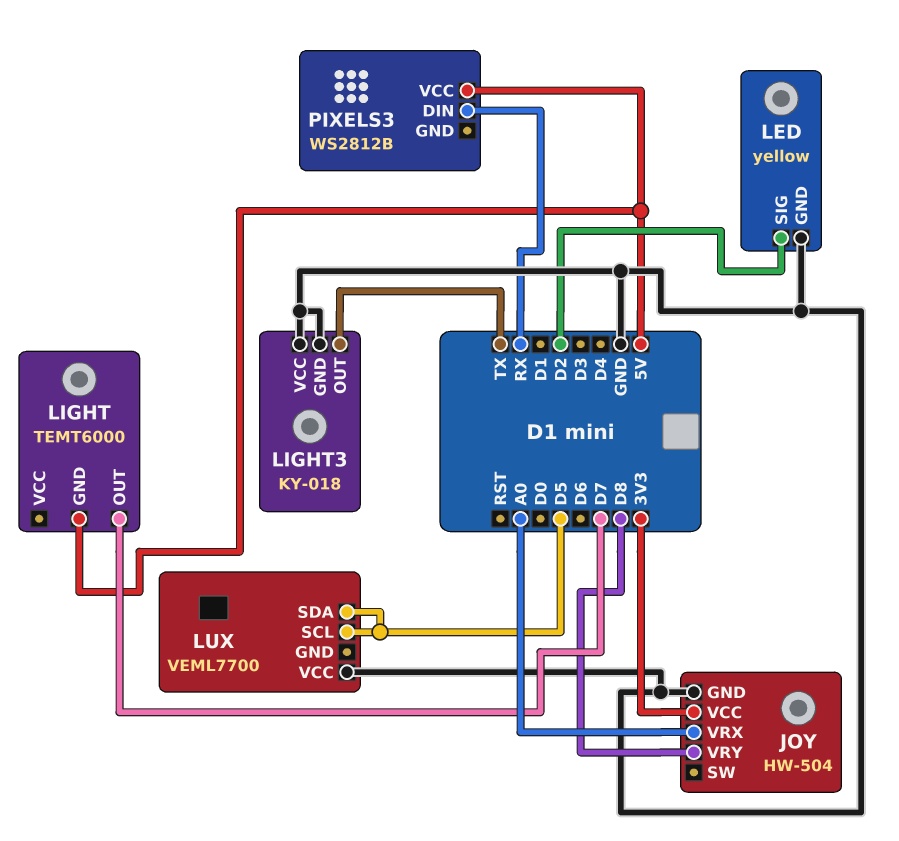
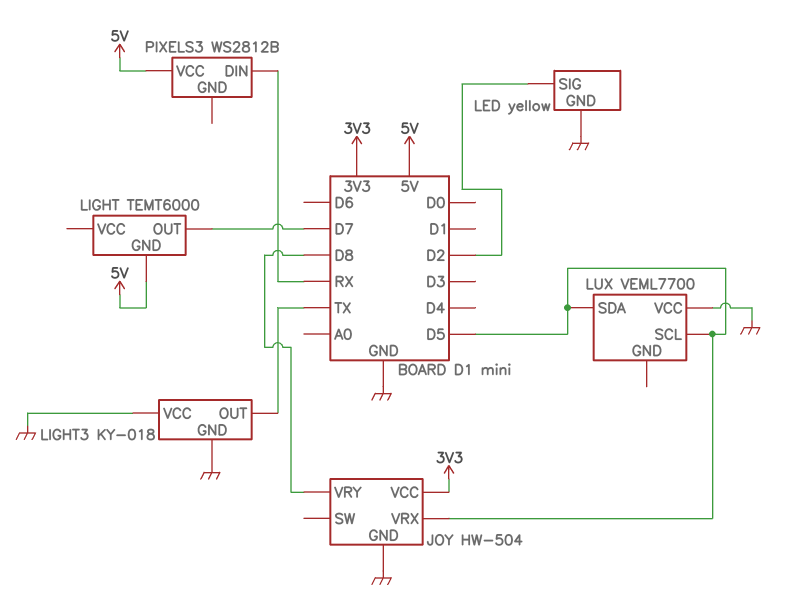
JOY pin VRX: A0 -> D5

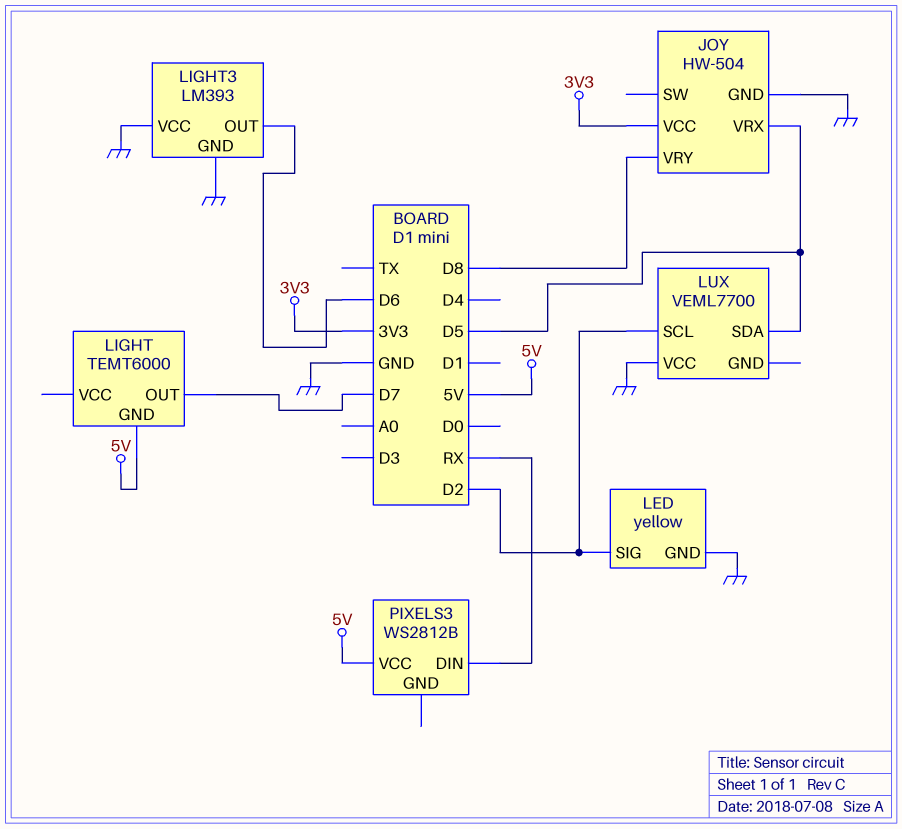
LIGHT3: KY-018 -> LM393
LIGHT3 pin OUT: TX -> D6
LUX pin SCL: D5 -> D2

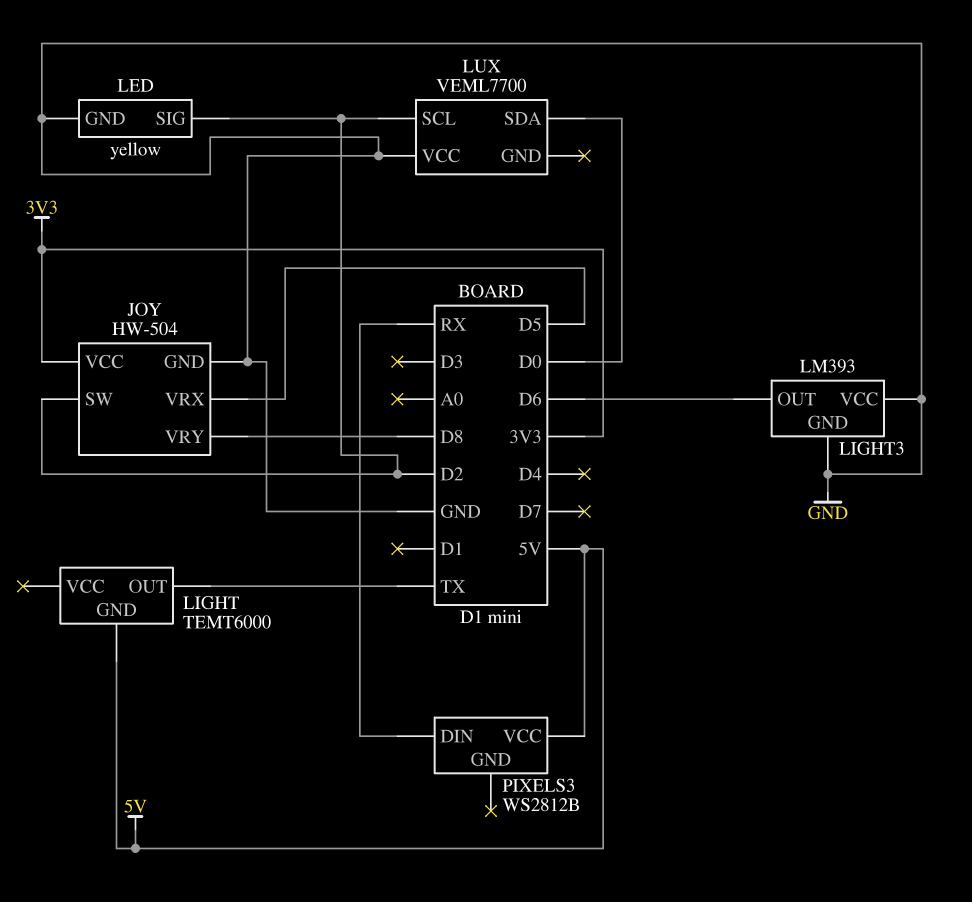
JOY pin SW: none -> D2
LIGHT pin OUT: D7 -> TX
LUX pin SDA: D5 -> D0

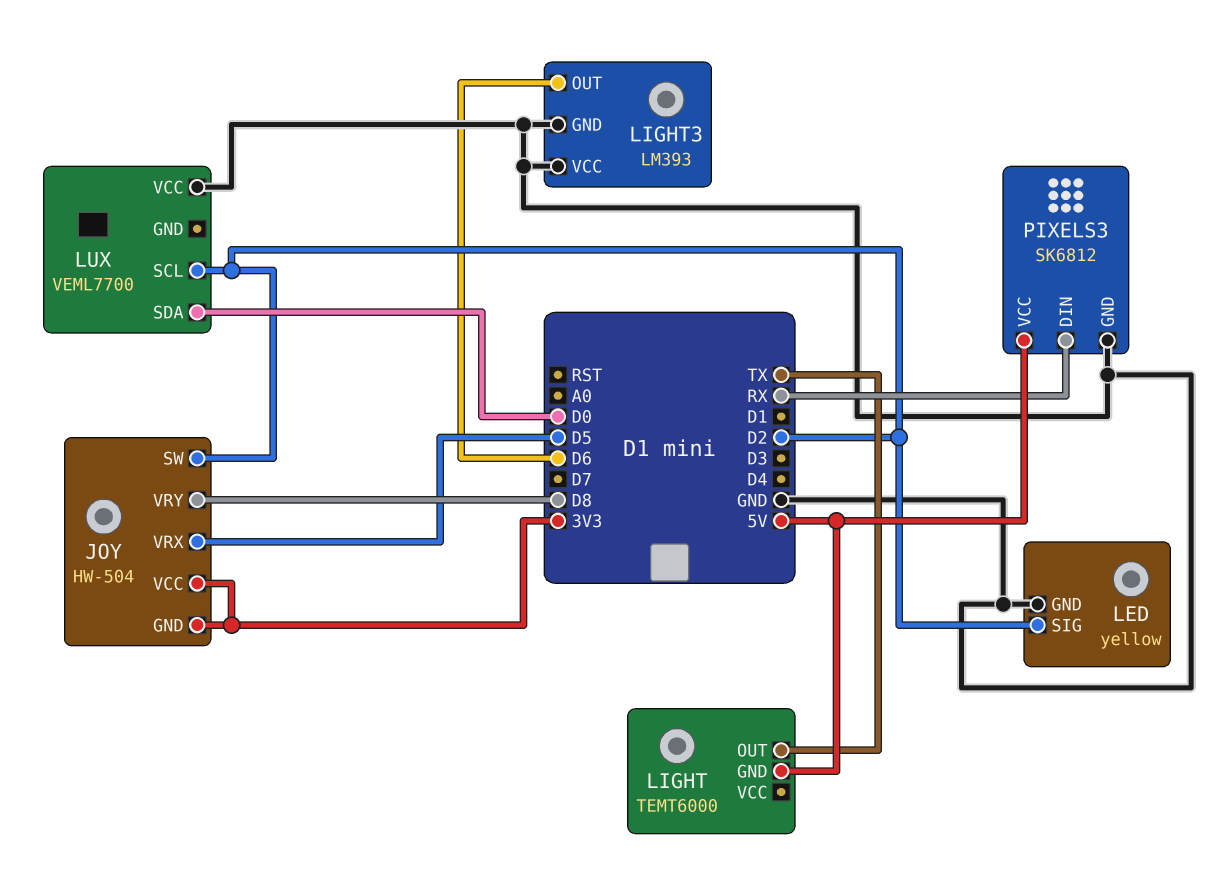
JOY pin GND: GND -> 3V3
PIXELS3: WS2812B -> SK6812
PIXELS3 pin GND: none -> GND

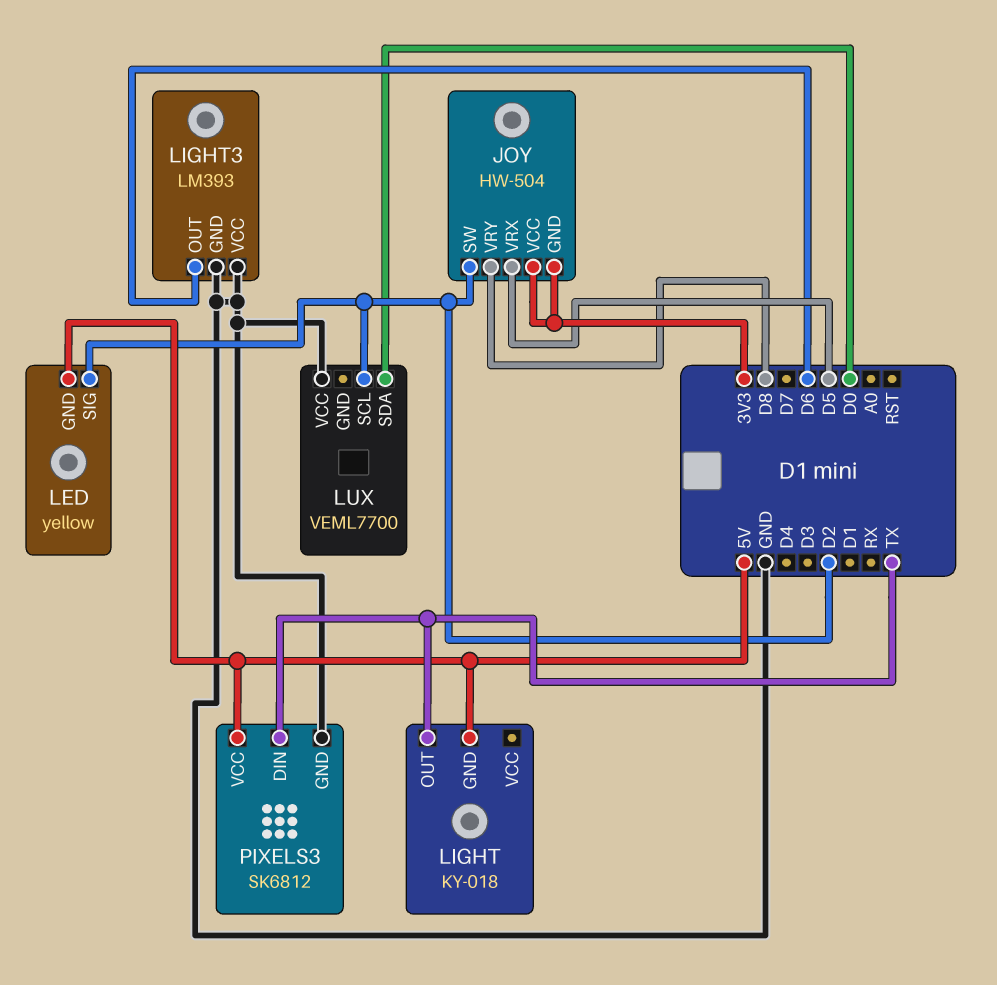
LED pin GND: GND -> 5V
LIGHT: TEMT6000 -> KY-018
PIXELS3 pin DIN: RX -> TX

